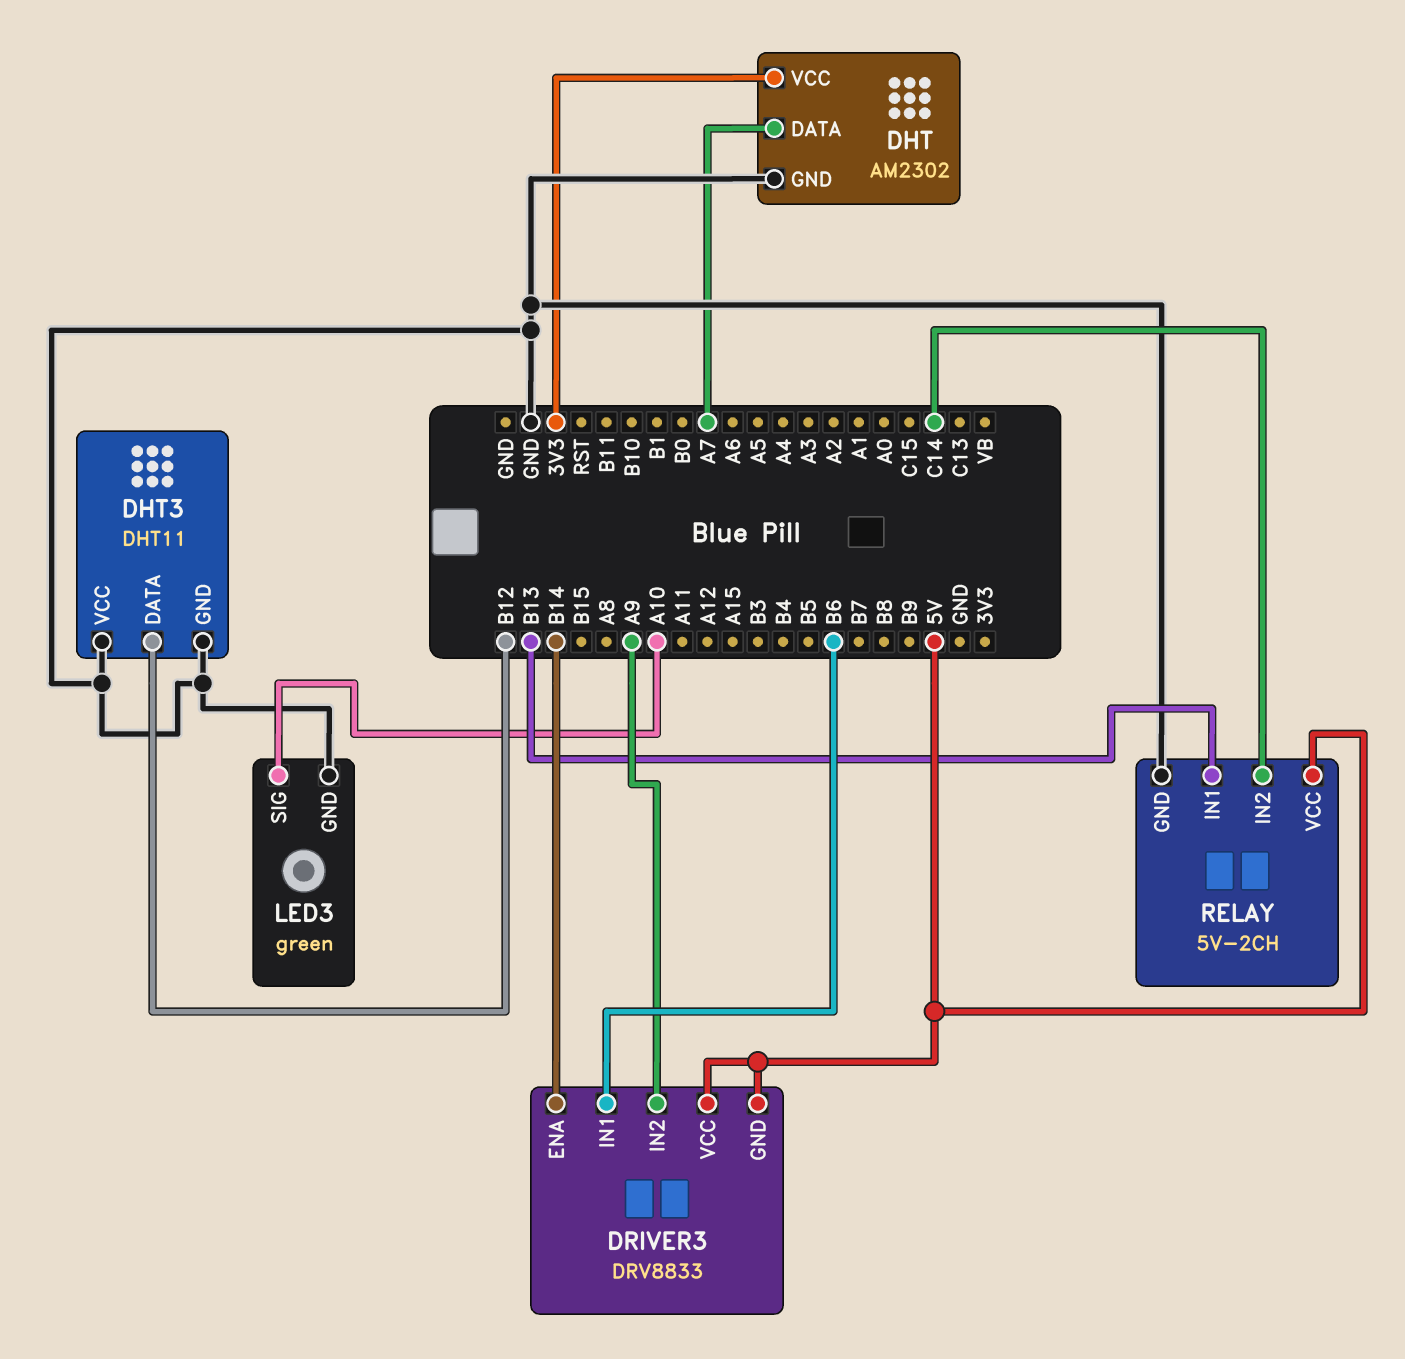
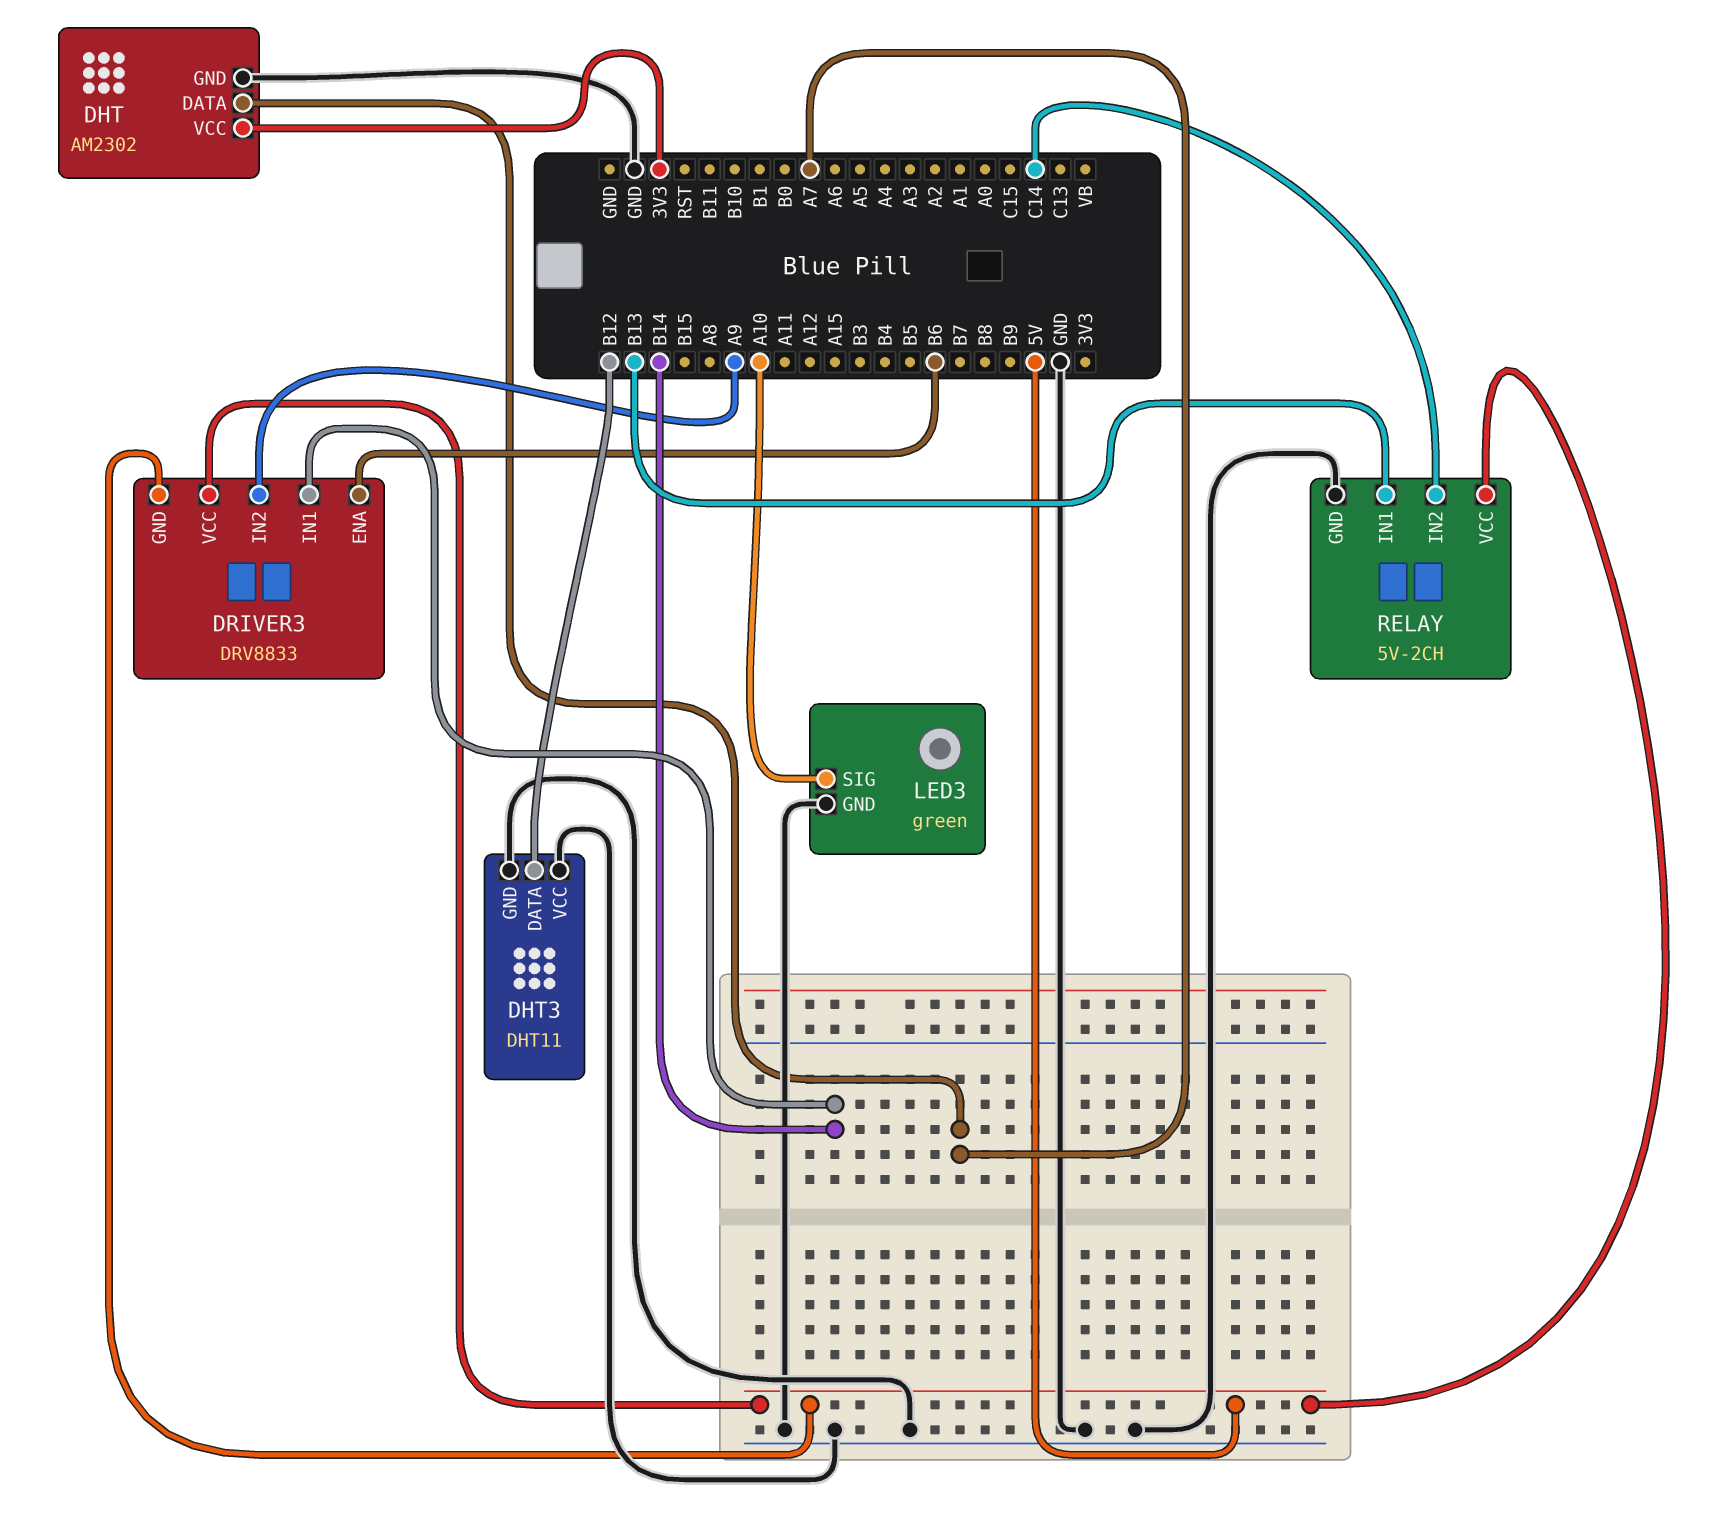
DRIVER3 pin ENA: B14 -> B6
DRIVER3 pin IN1: B6 -> B14

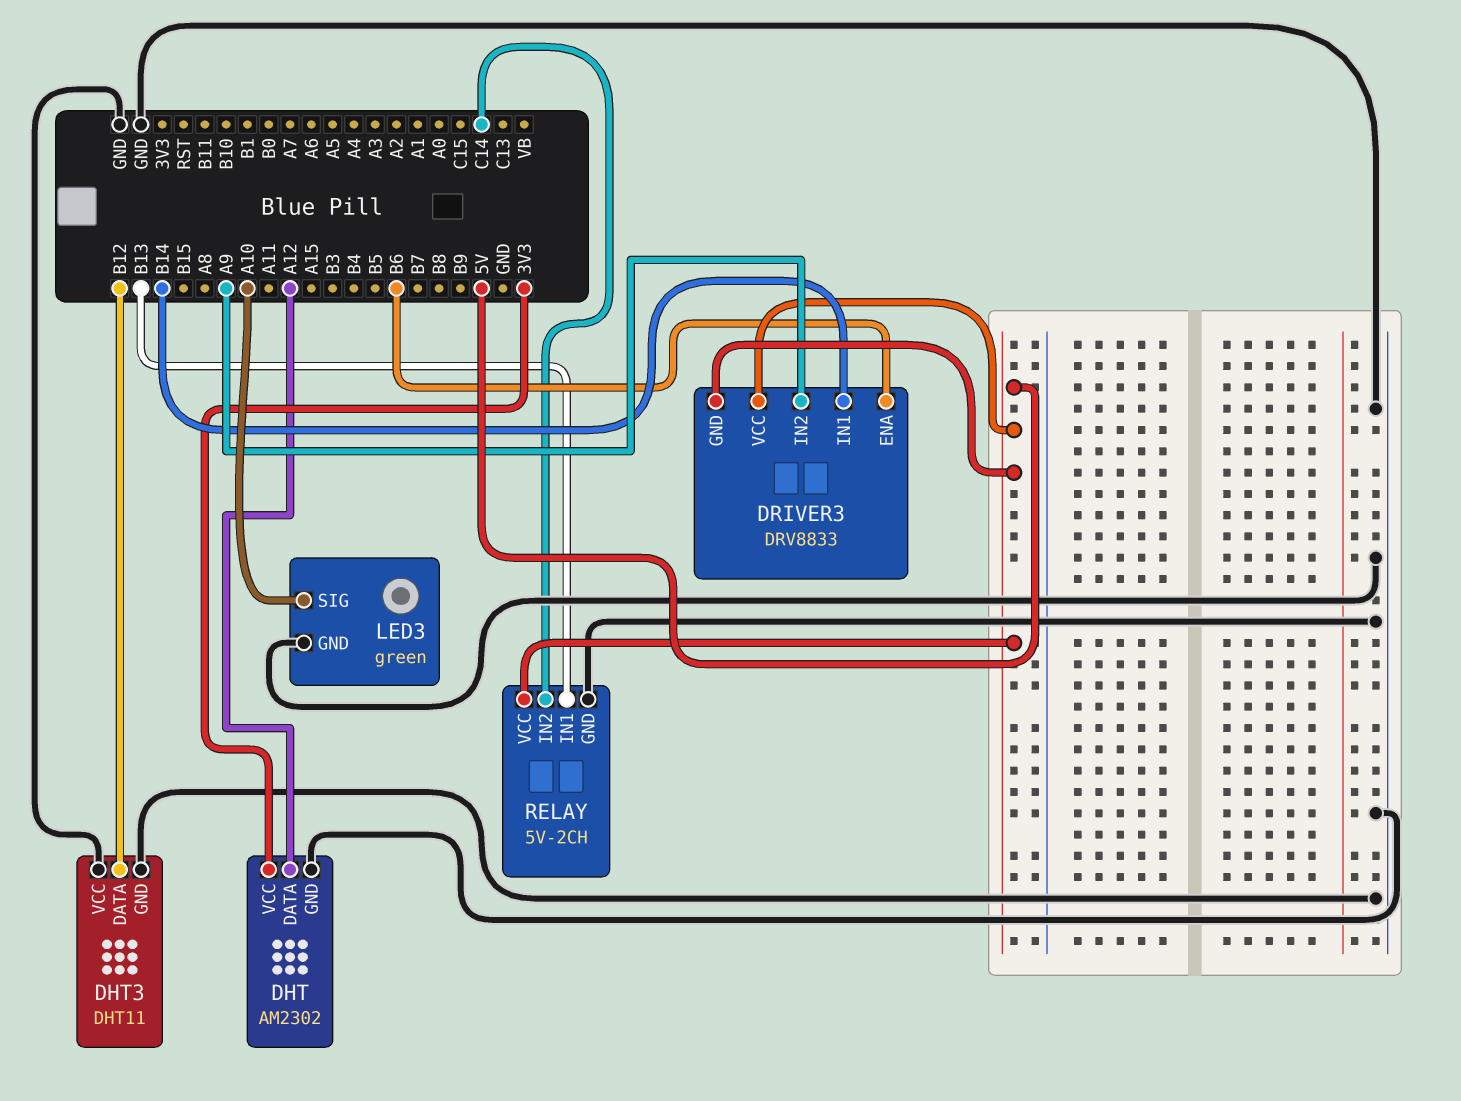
DHT pin DATA: A7 -> A12

